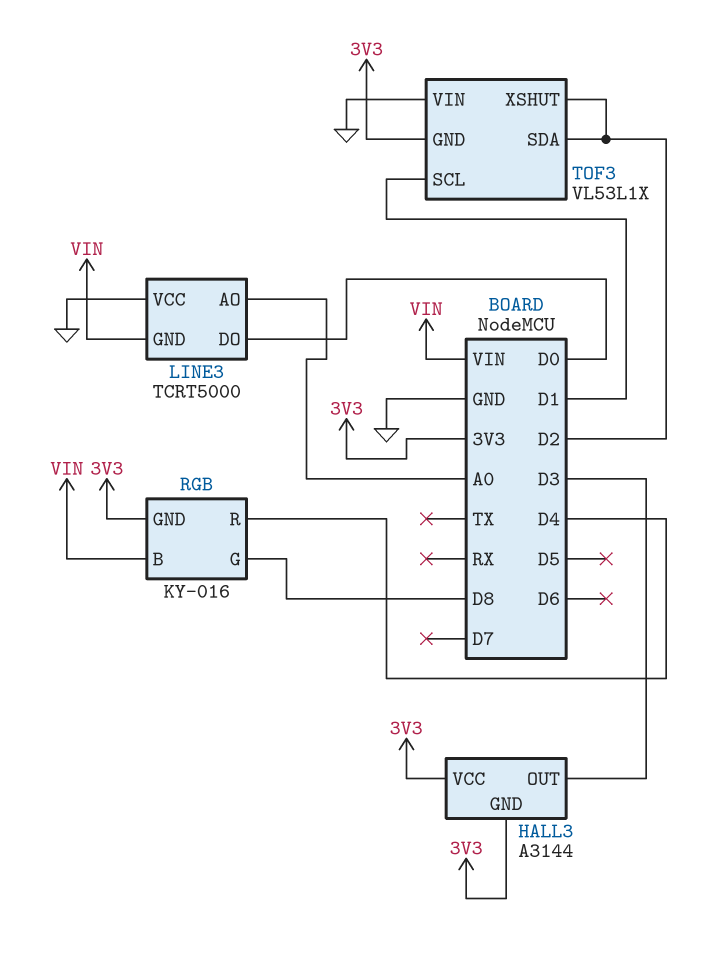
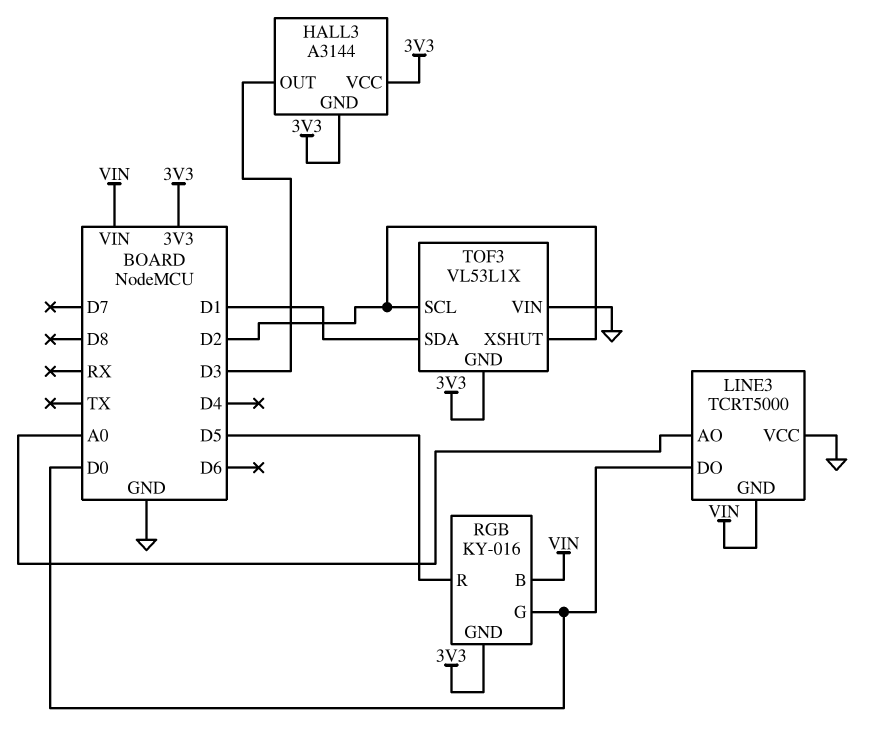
RGB pin G: D8 -> D0
RGB pin R: D4 -> D5
TOF3 pin SCL: D1 -> D2
TOF3 pin SDA: D2 -> D1

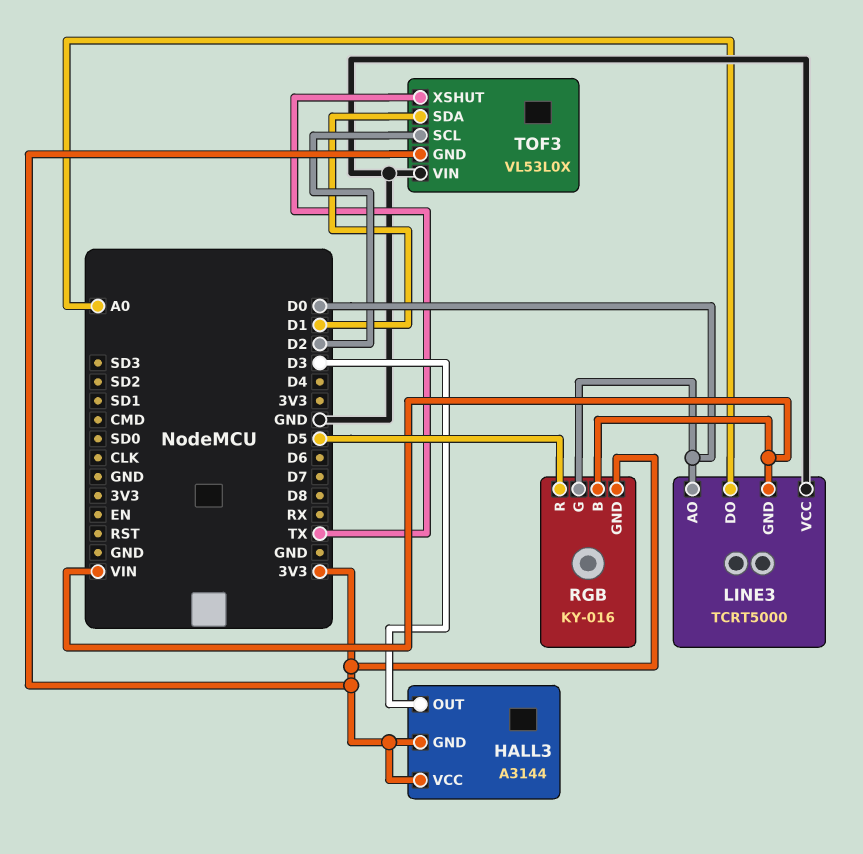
LINE3 pin AO: A0 -> D0
LINE3 pin DO: D0 -> A0
TOF3: VL53L1X -> VL53L0X
TOF3 pin XSHUT: D2 -> TX

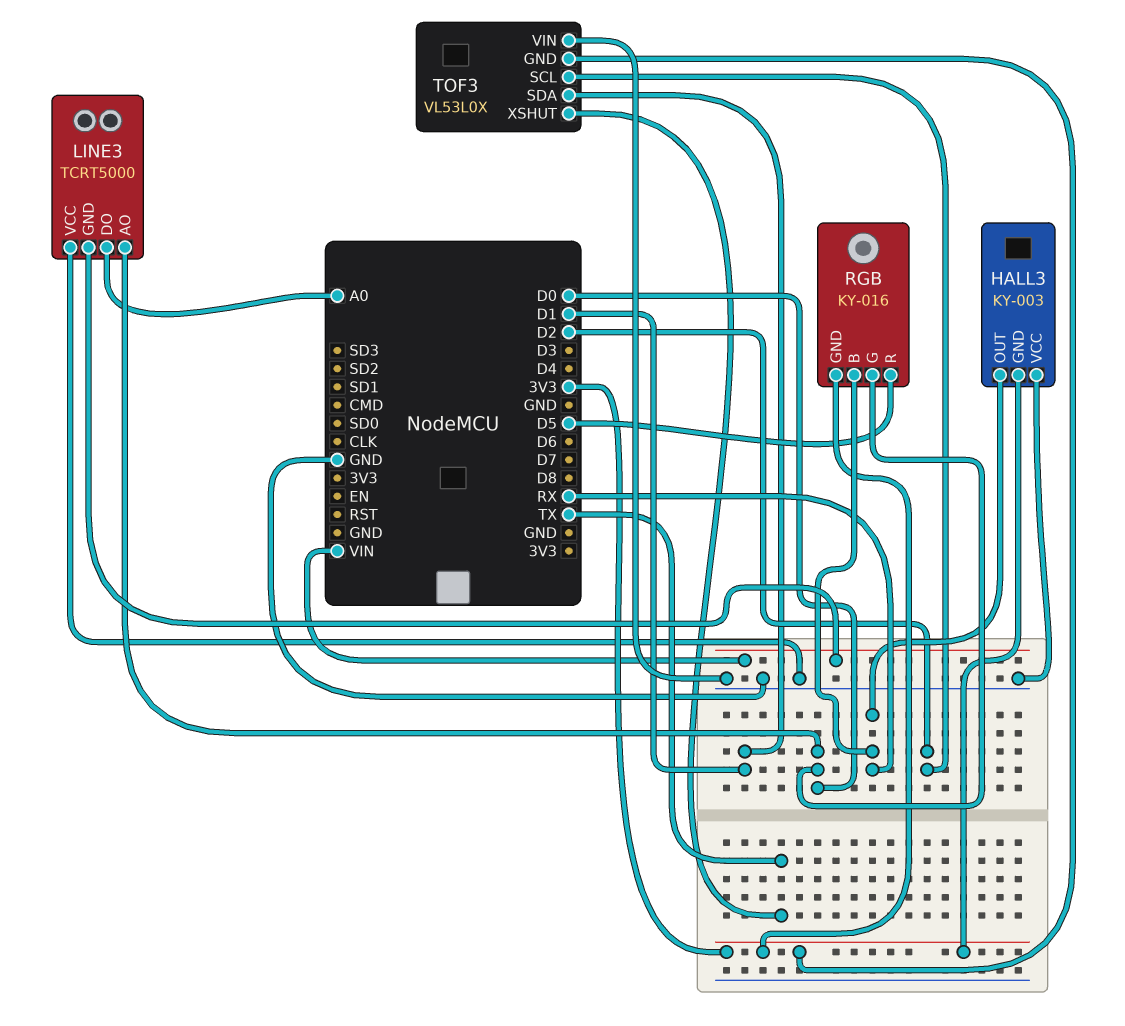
HALL3: A3144 -> KY-003
HALL3 pin OUT: D3 -> RX
HALL3 pin VCC: 3V3 -> GND
RGB pin B: VIN -> RX

